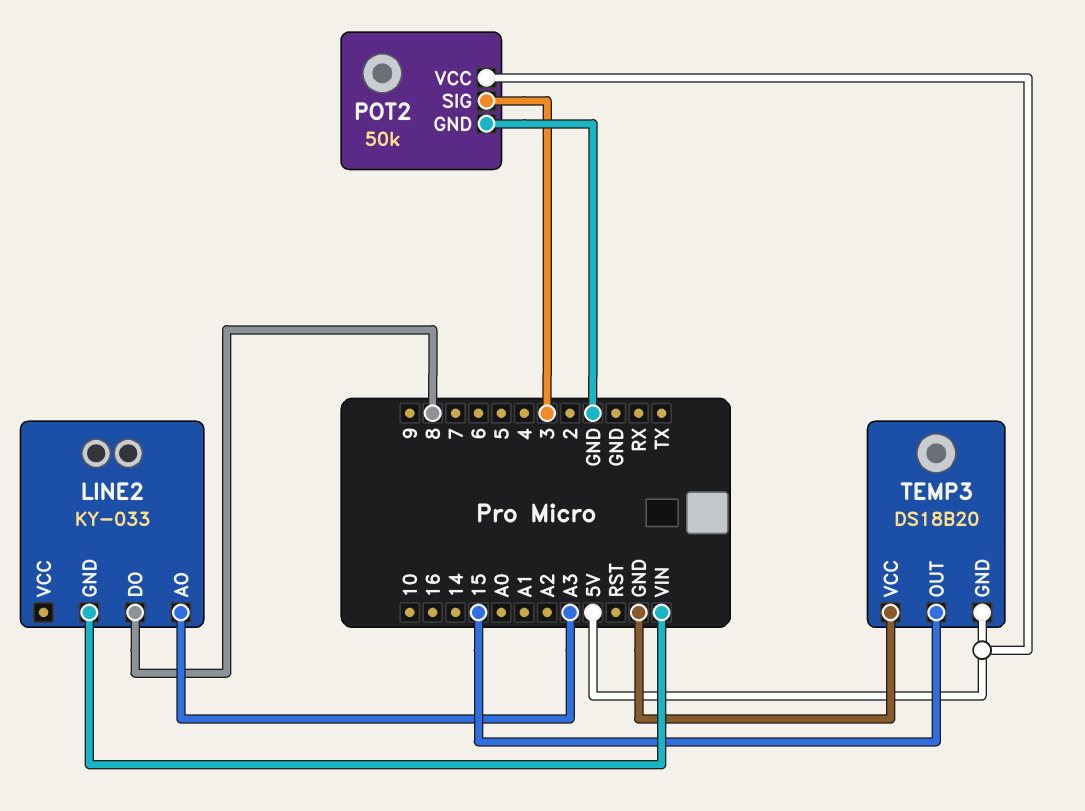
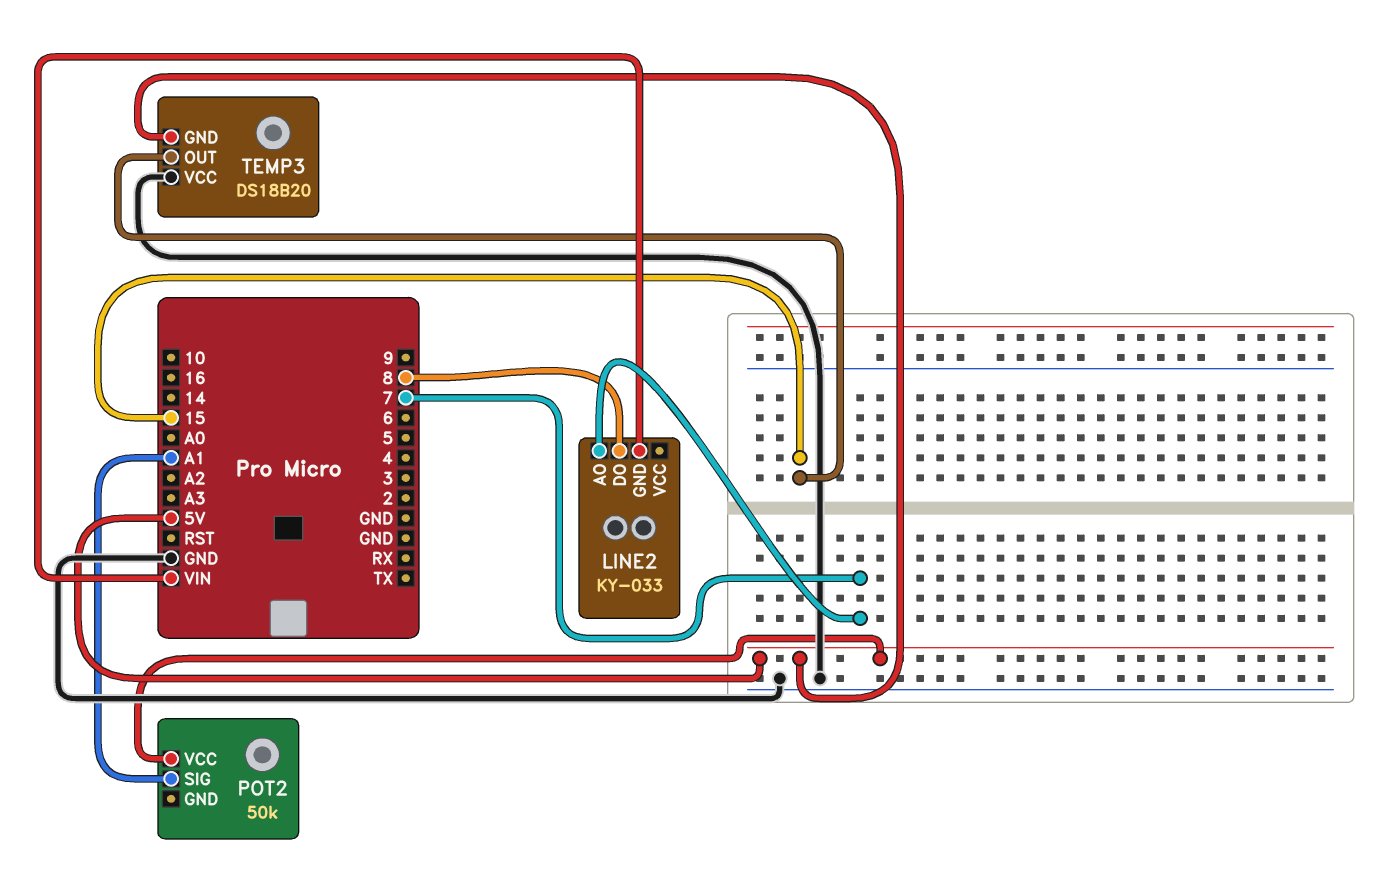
LINE2 pin AO: A3 -> 7
POT2 pin GND: GND -> none
POT2 pin SIG: 3 -> A1

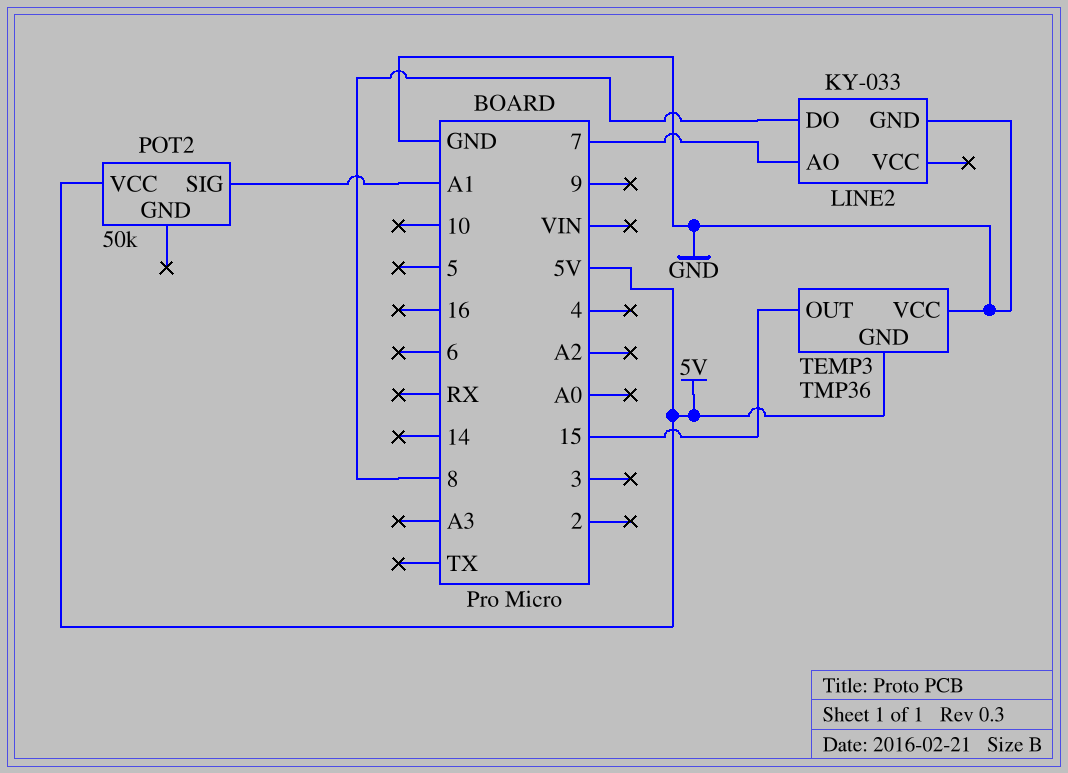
LINE2 pin GND: VIN -> GND
TEMP3: DS18B20 -> TMP36

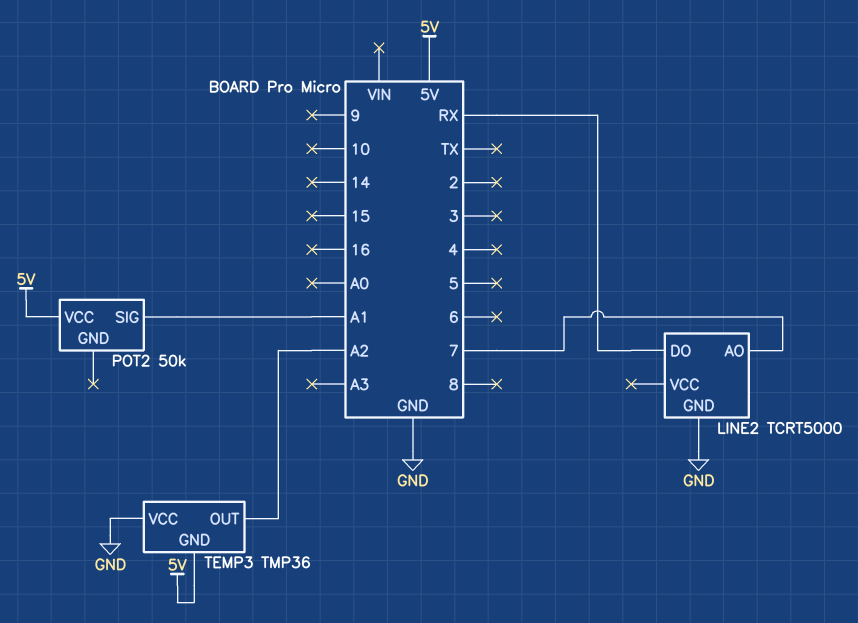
LINE2: KY-033 -> TCRT5000
LINE2 pin DO: 8 -> RX
TEMP3 pin OUT: 15 -> A2

